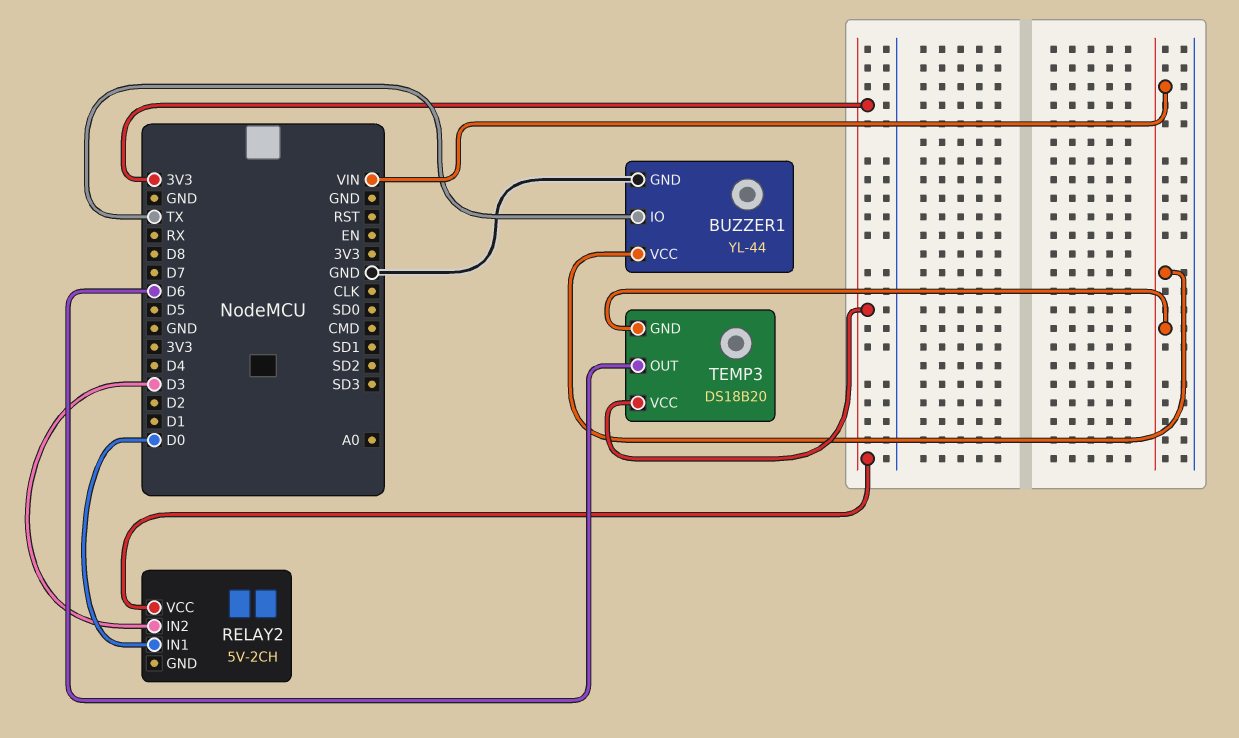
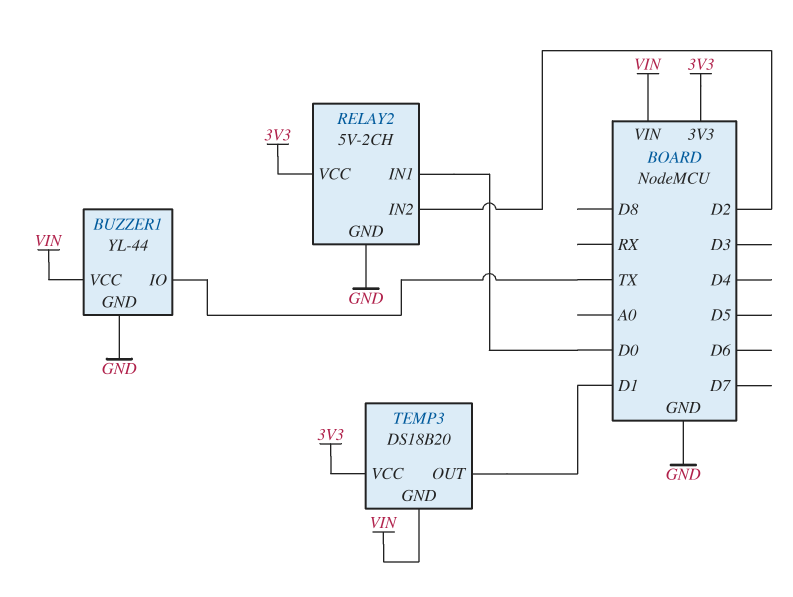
RELAY2 pin GND: none -> GND
RELAY2 pin IN2: D3 -> D2
TEMP3 pin OUT: D6 -> D1

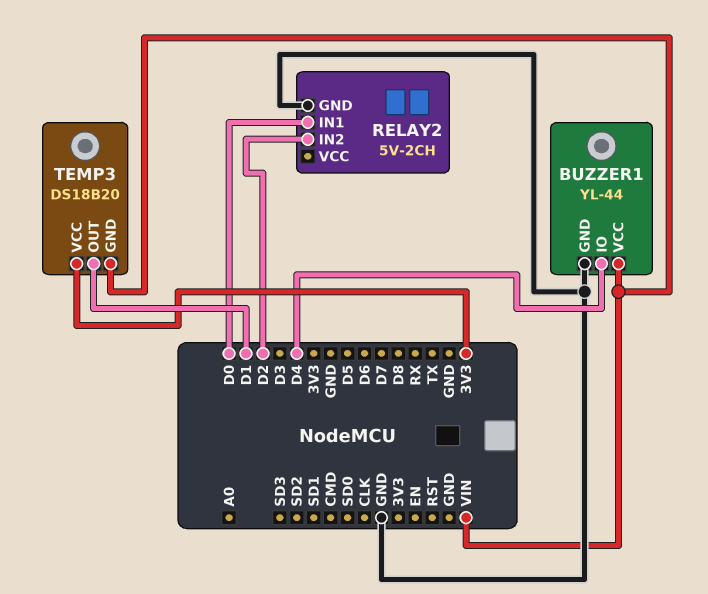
BUZZER1 pin IO: TX -> D4
RELAY2 pin VCC: 3V3 -> none

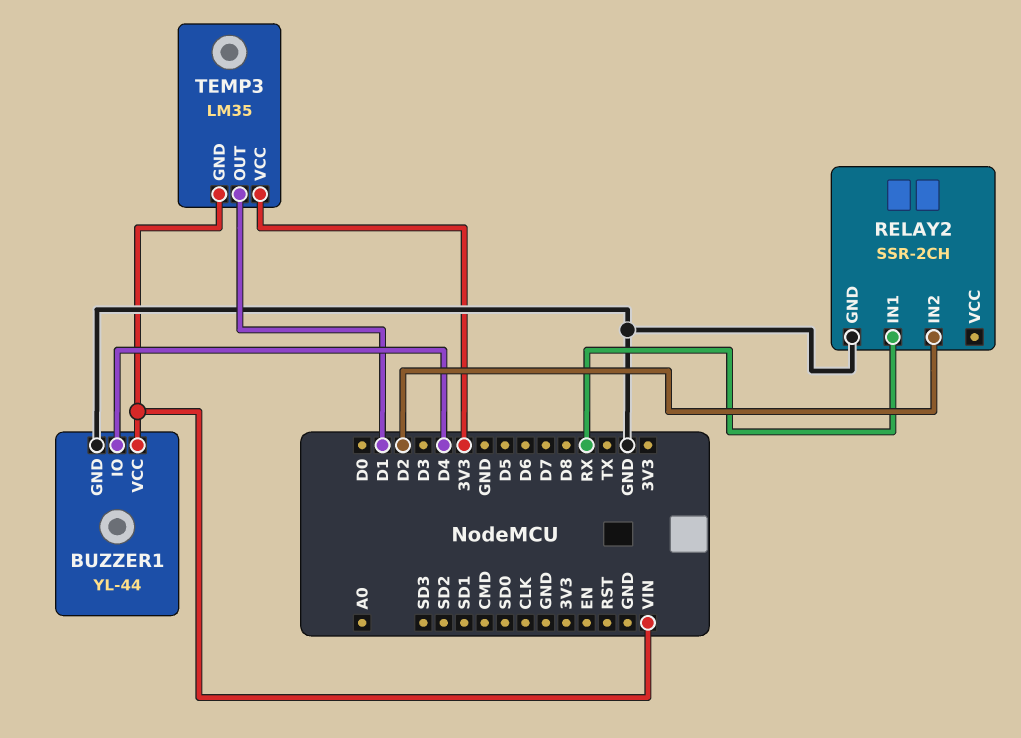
RELAY2: 5V-2CH -> SSR-2CH
RELAY2 pin IN1: D0 -> RX
TEMP3: DS18B20 -> LM35

